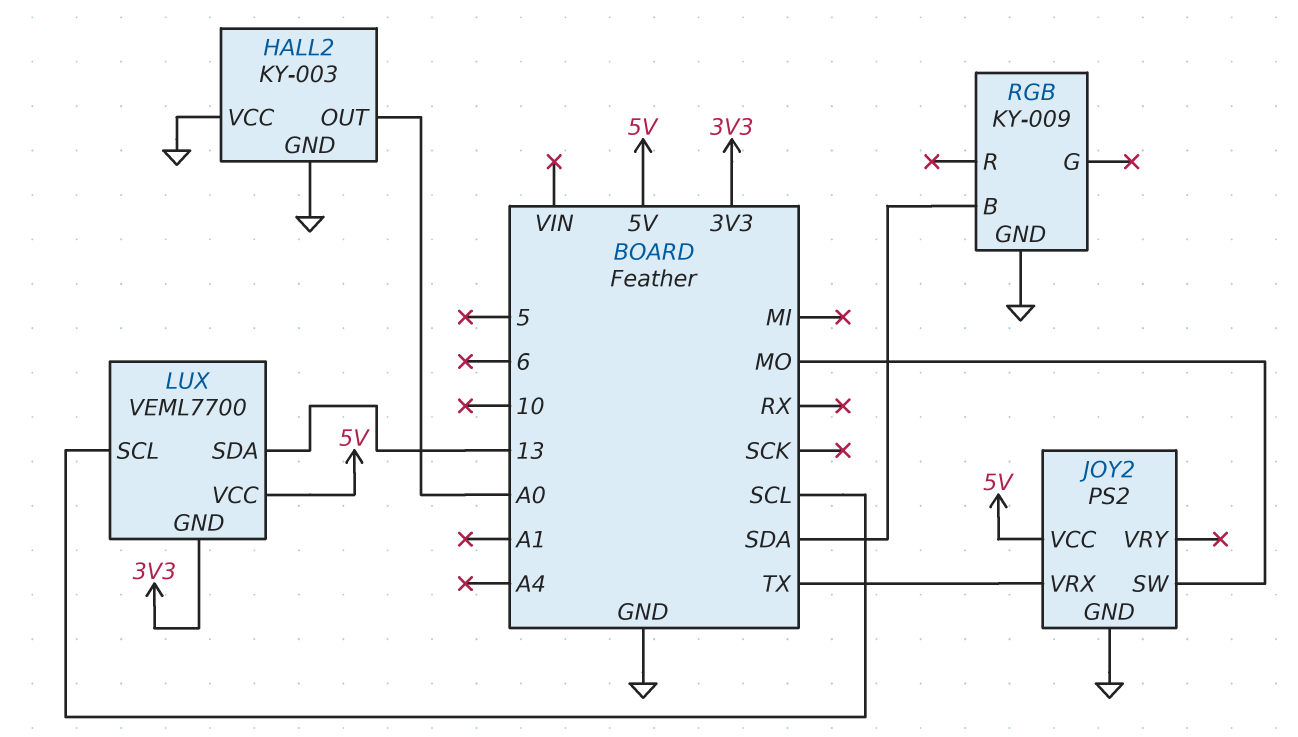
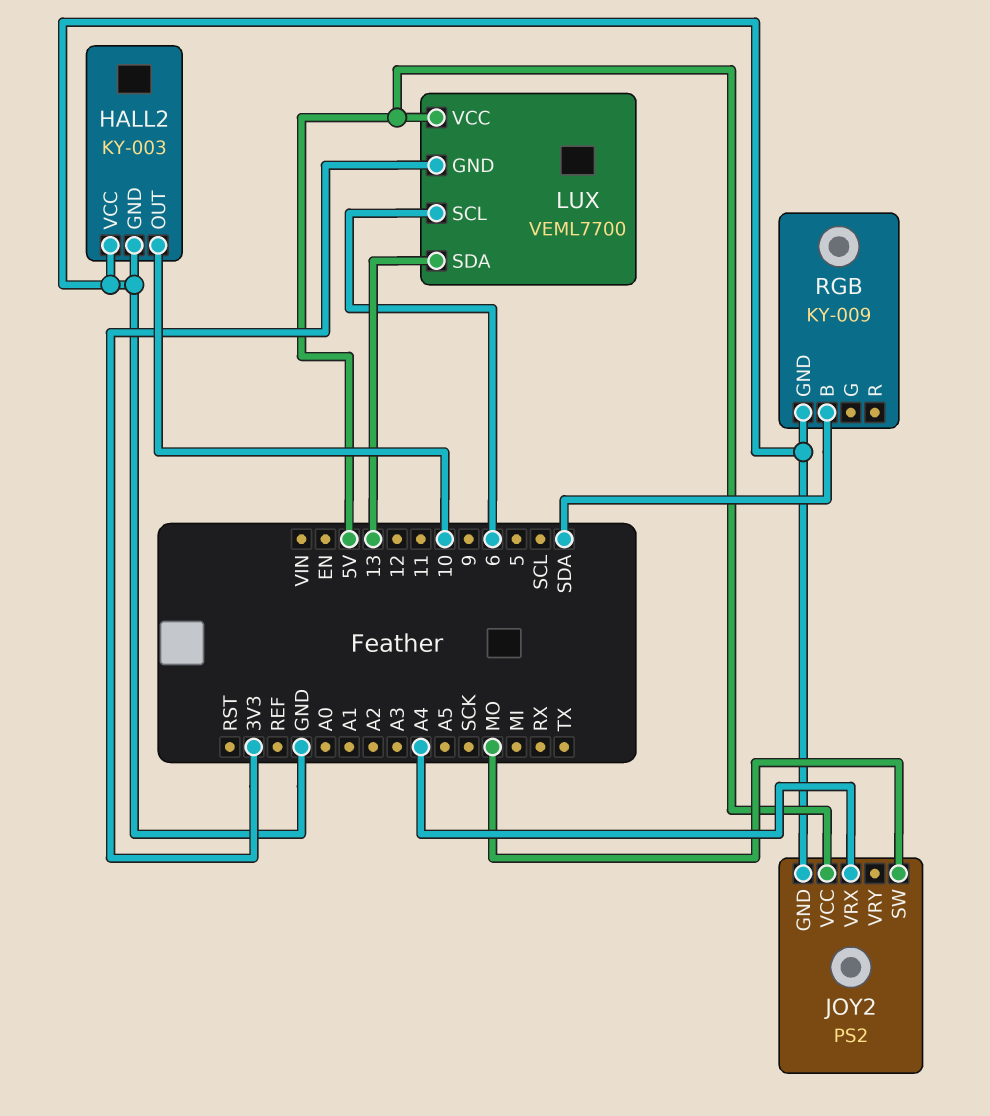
HALL2 pin OUT: A0 -> 10
JOY2 pin VRX: TX -> A4
LUX pin SCL: SCL -> 6

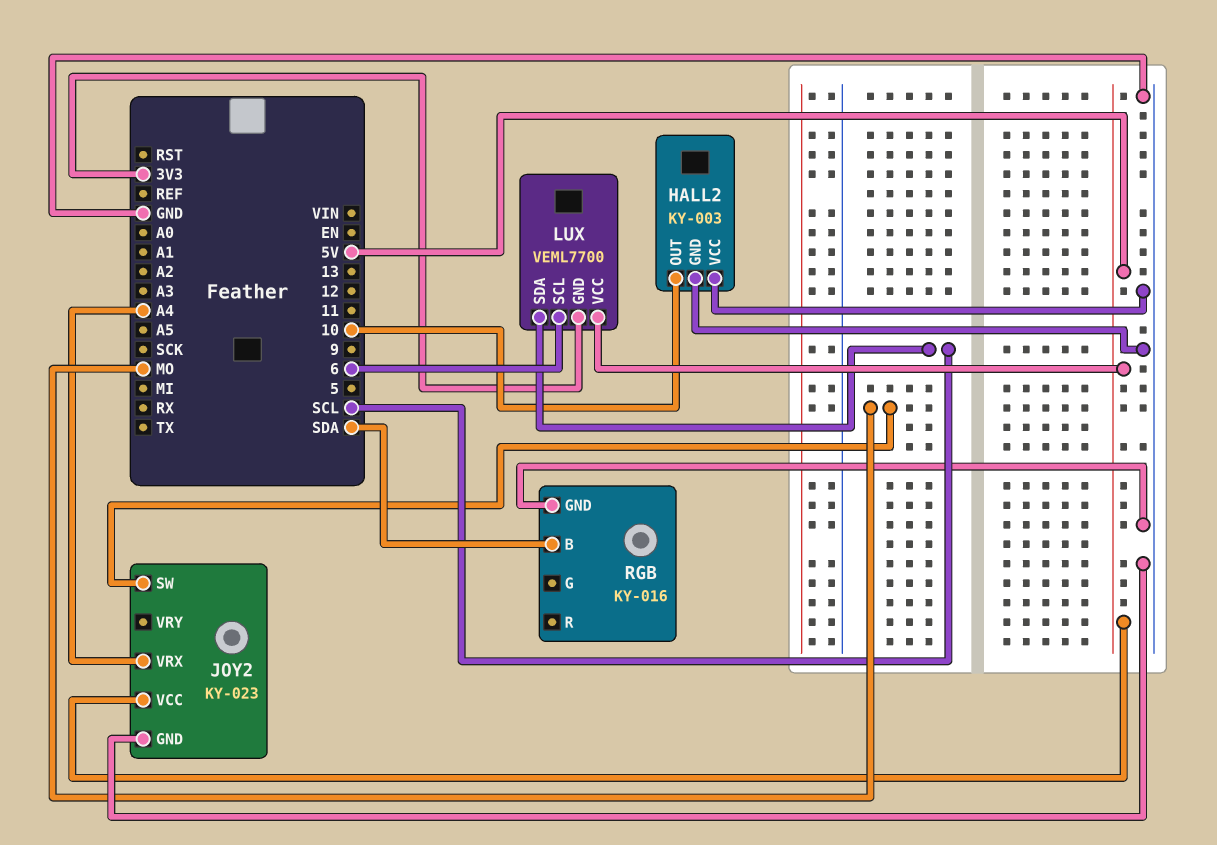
JOY2: PS2 -> KY-023
LUX pin SDA: 13 -> SCL
RGB: KY-009 -> KY-016

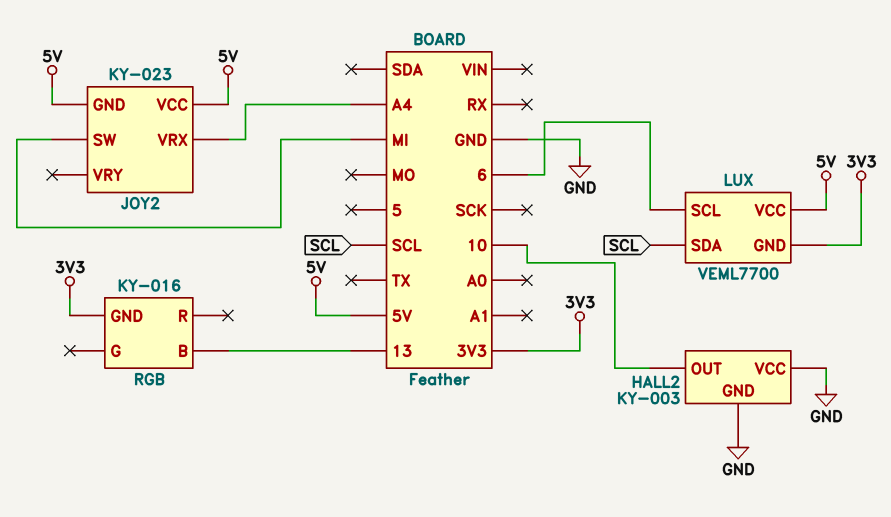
JOY2 pin GND: GND -> 5V
JOY2 pin SW: MO -> MI
RGB pin B: SDA -> 13
RGB pin GND: GND -> 3V3

